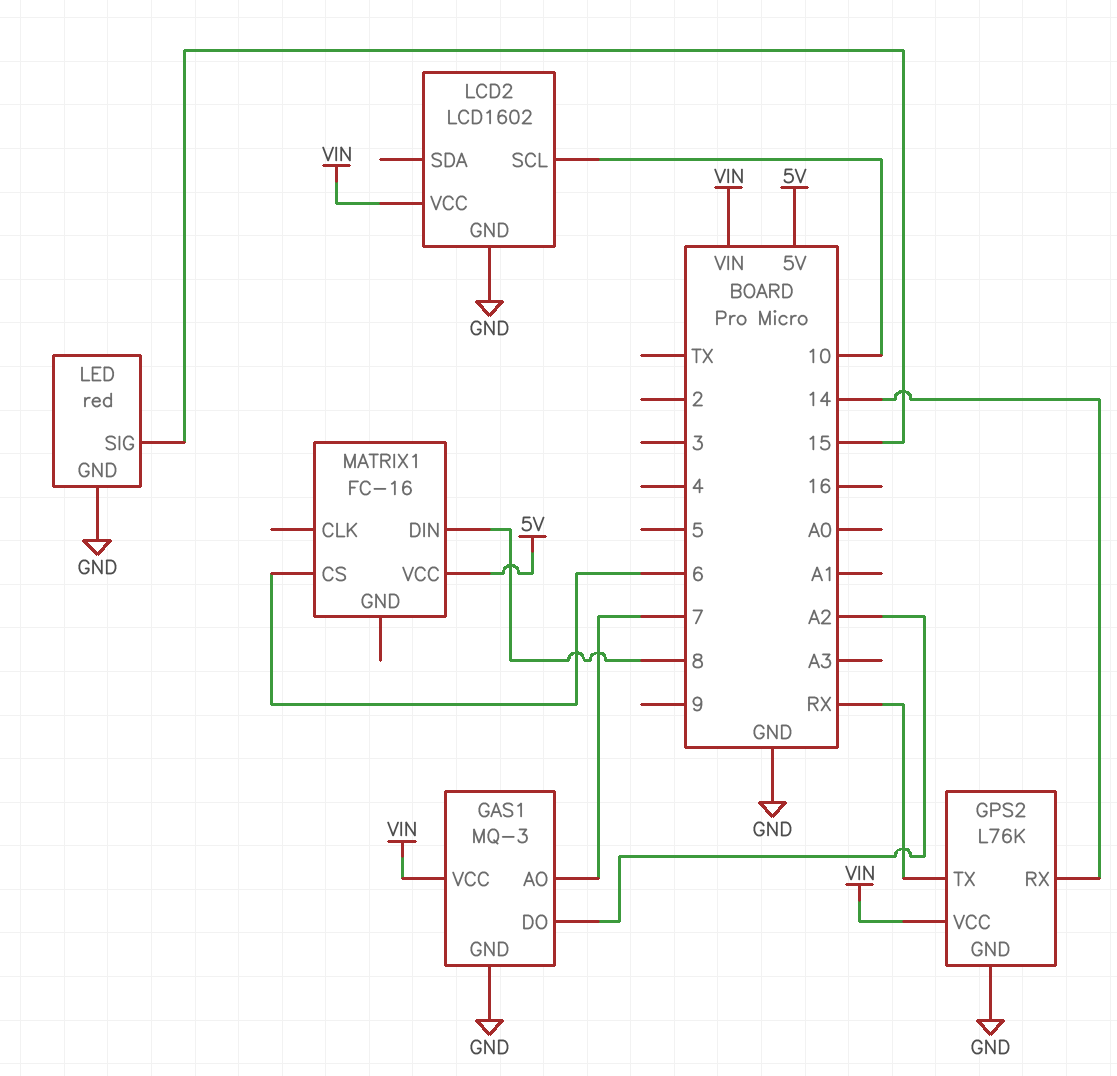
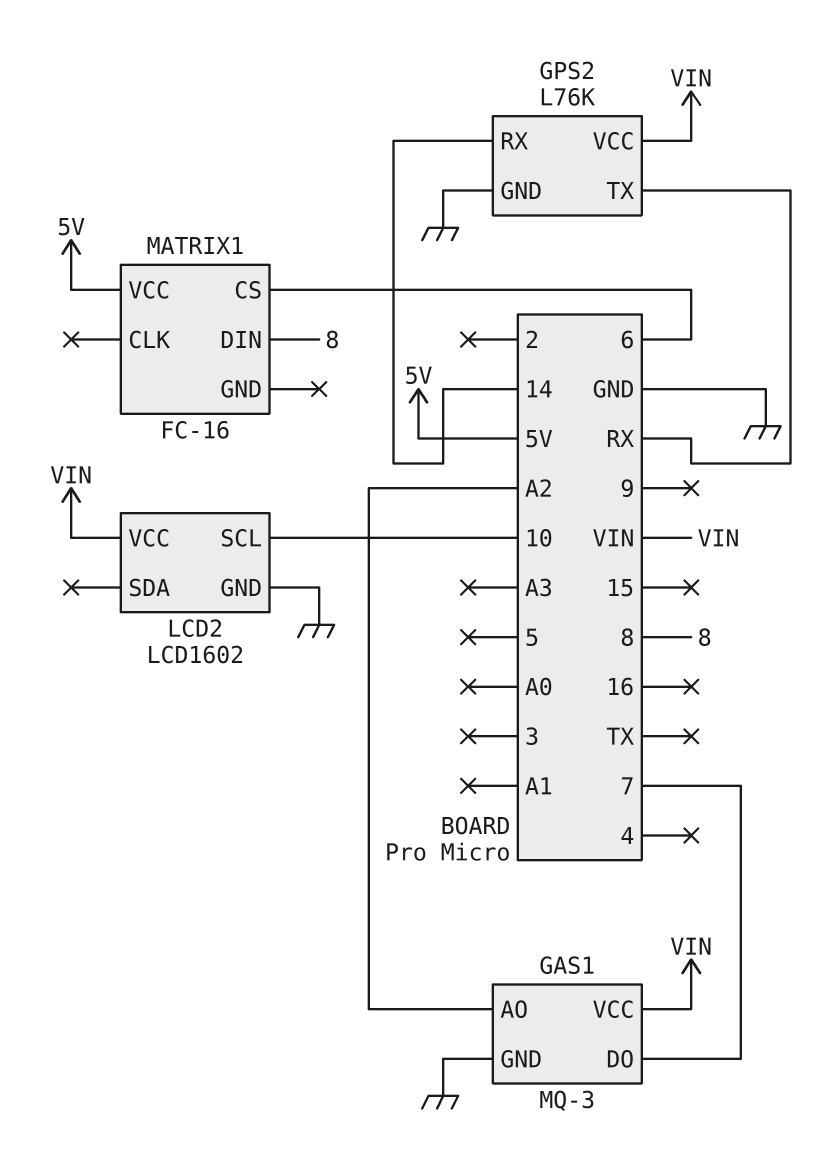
GAS1 pin AO: 7 -> A2
GAS1 pin DO: A2 -> 7
LED: red -> none
LED pin GND: GND -> none
LED pin SIG: 15 -> none

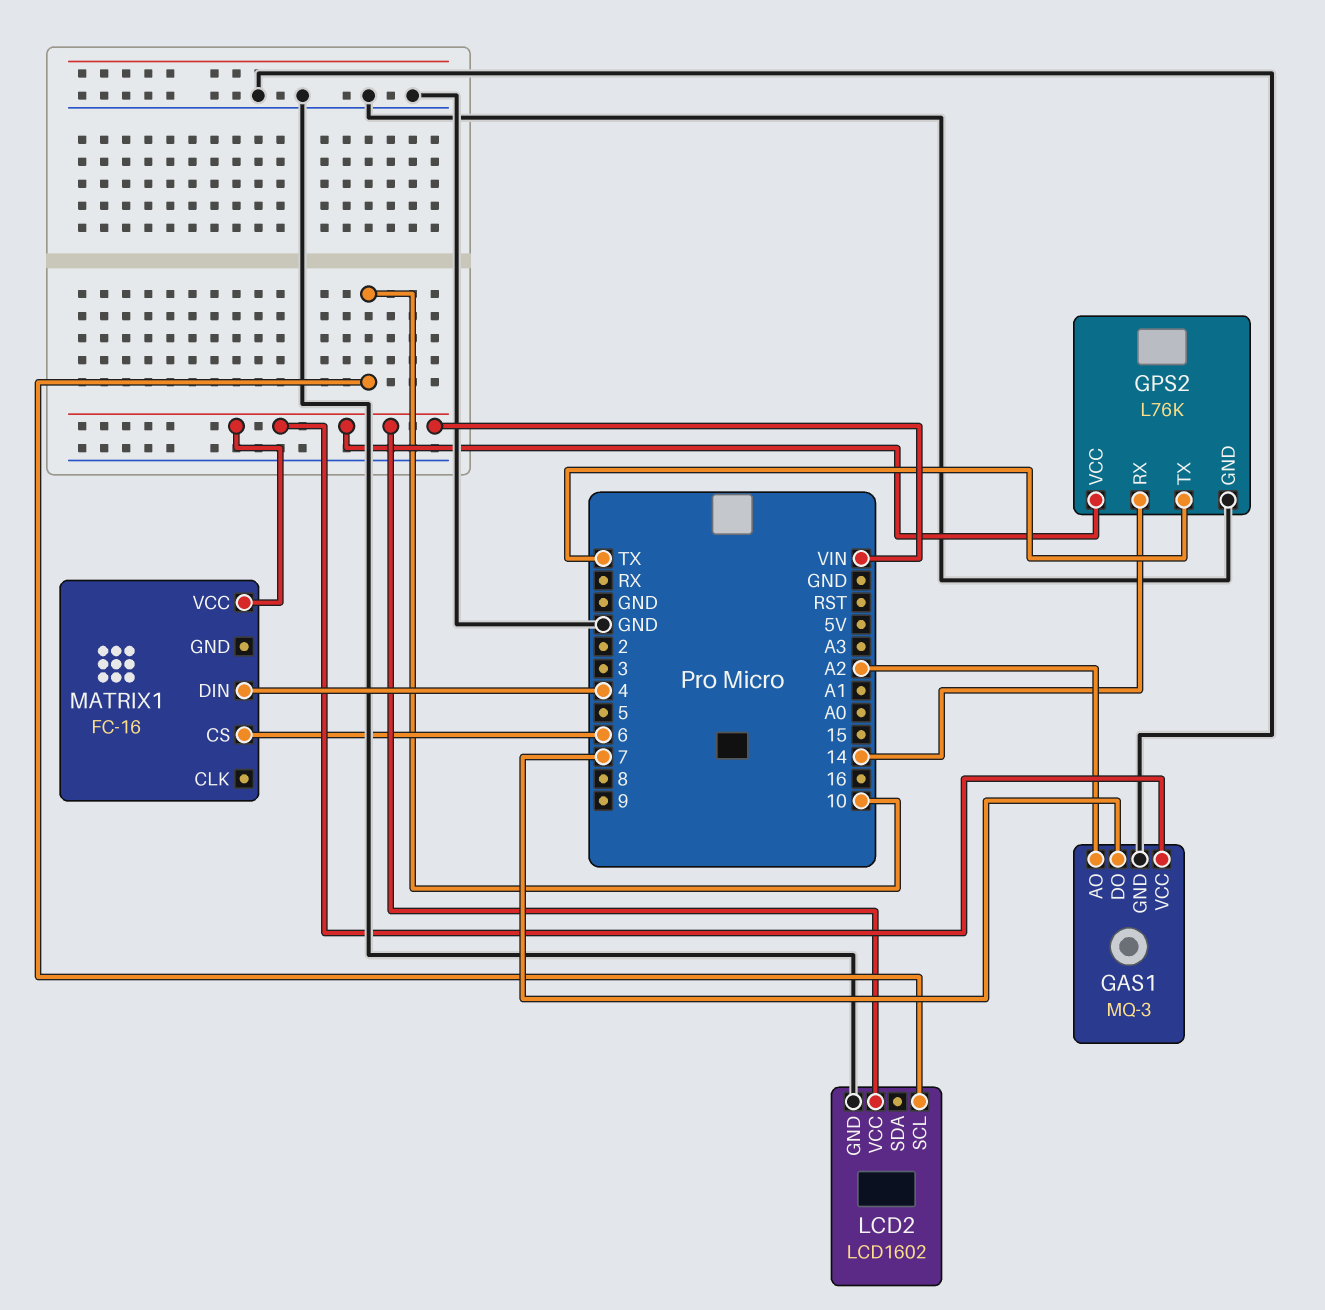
GPS2 pin TX: RX -> TX
MATRIX1 pin DIN: 8 -> 4
MATRIX1 pin VCC: 5V -> VIN

